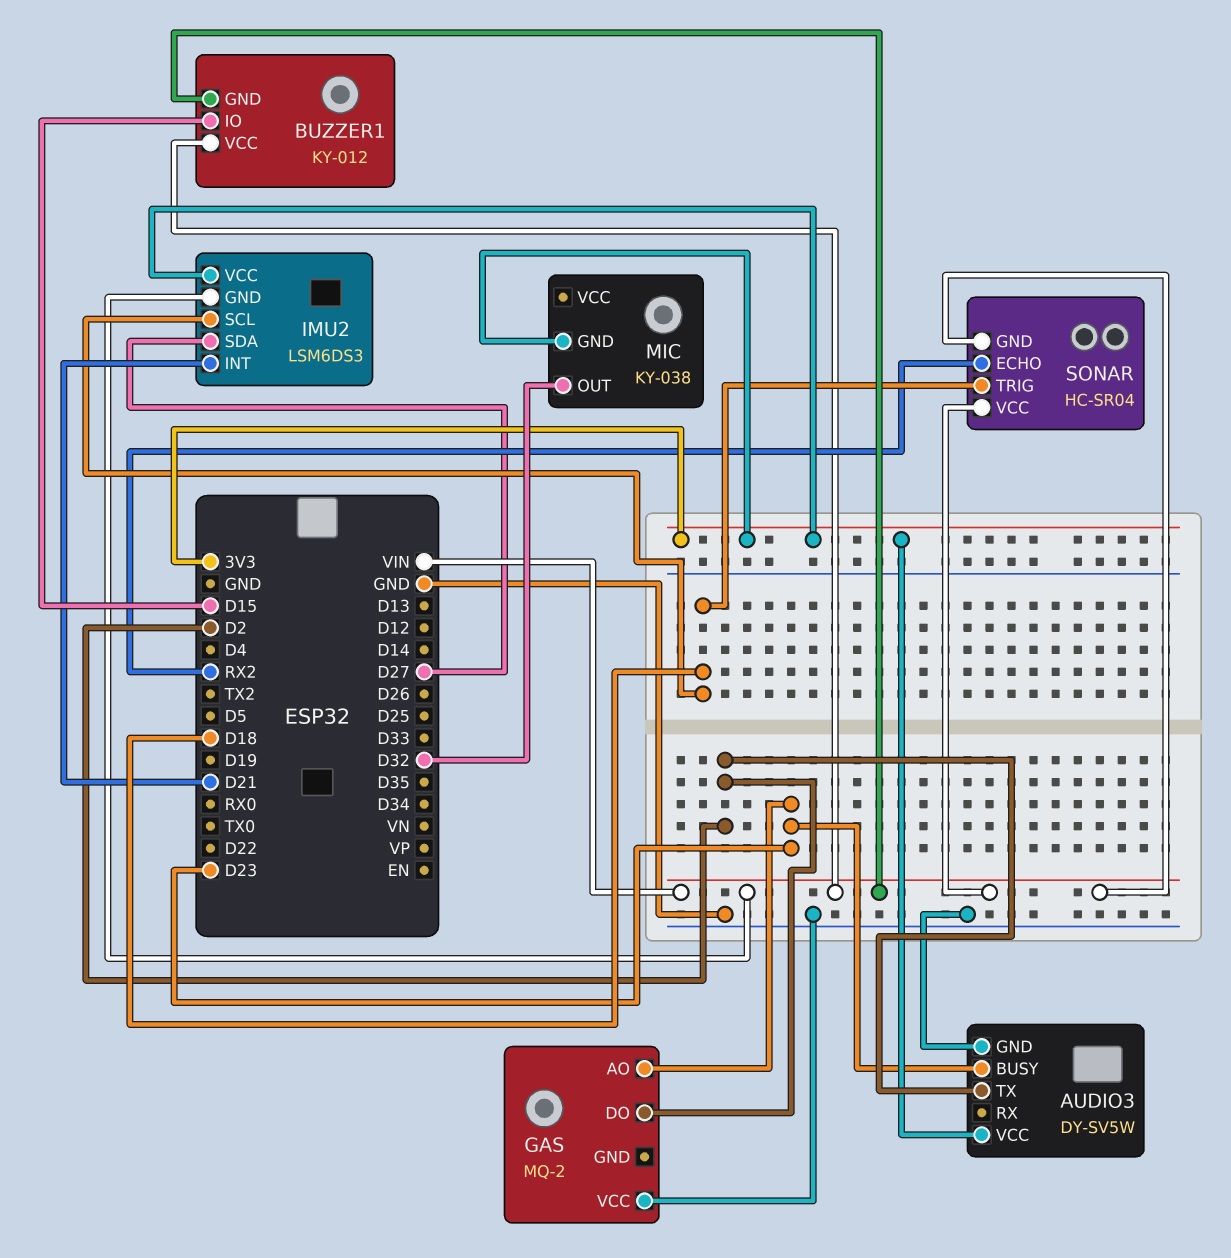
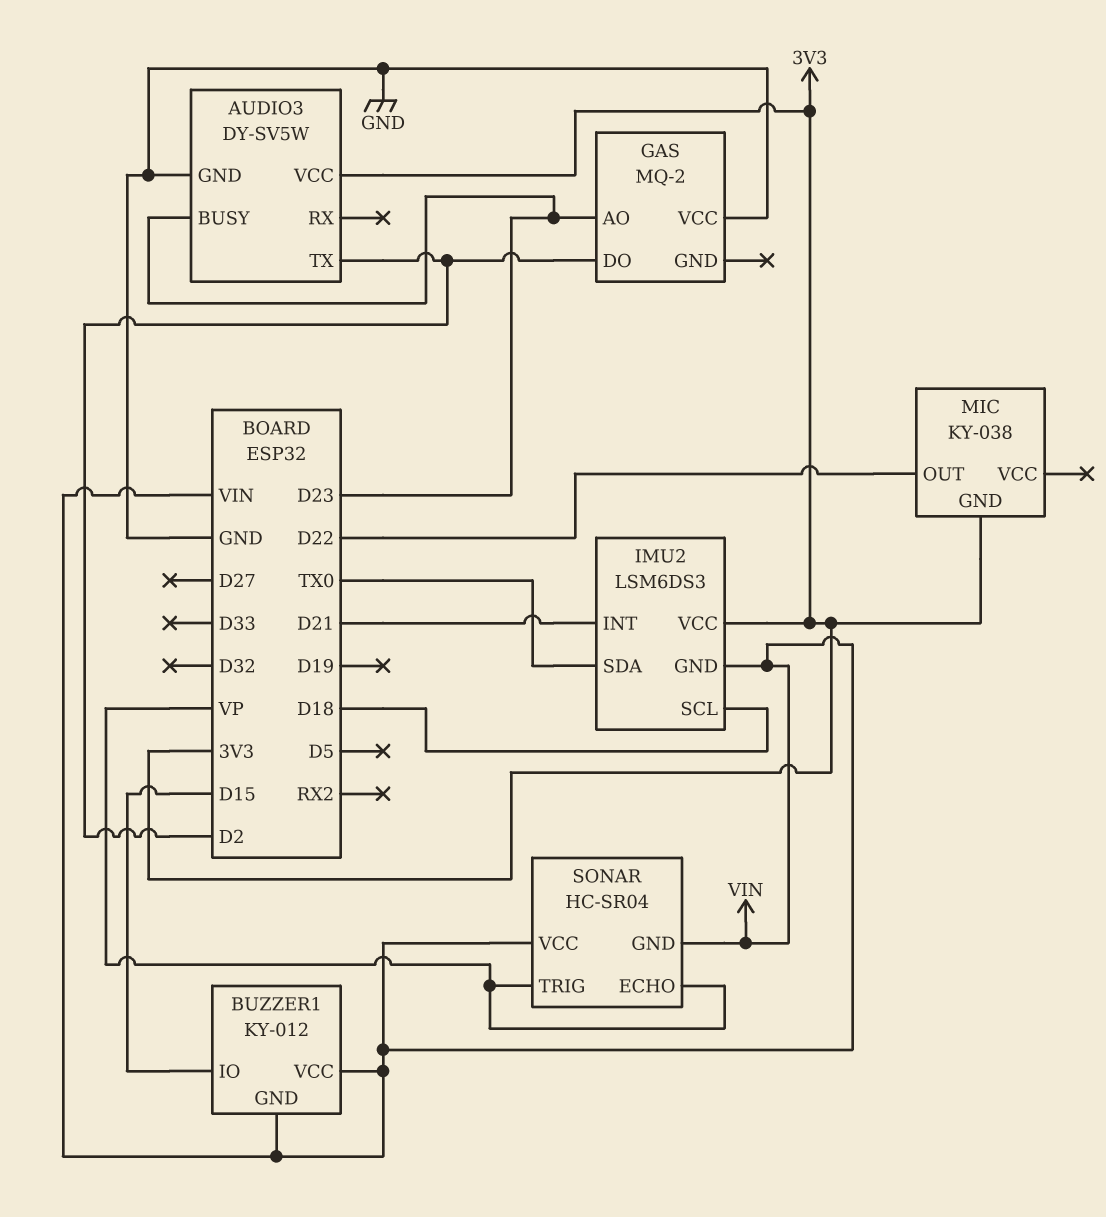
IMU2 pin SDA: D27 -> TX0
MIC pin OUT: D32 -> D22
SONAR pin ECHO: RX2 -> VP
SONAR pin TRIG: D18 -> VP

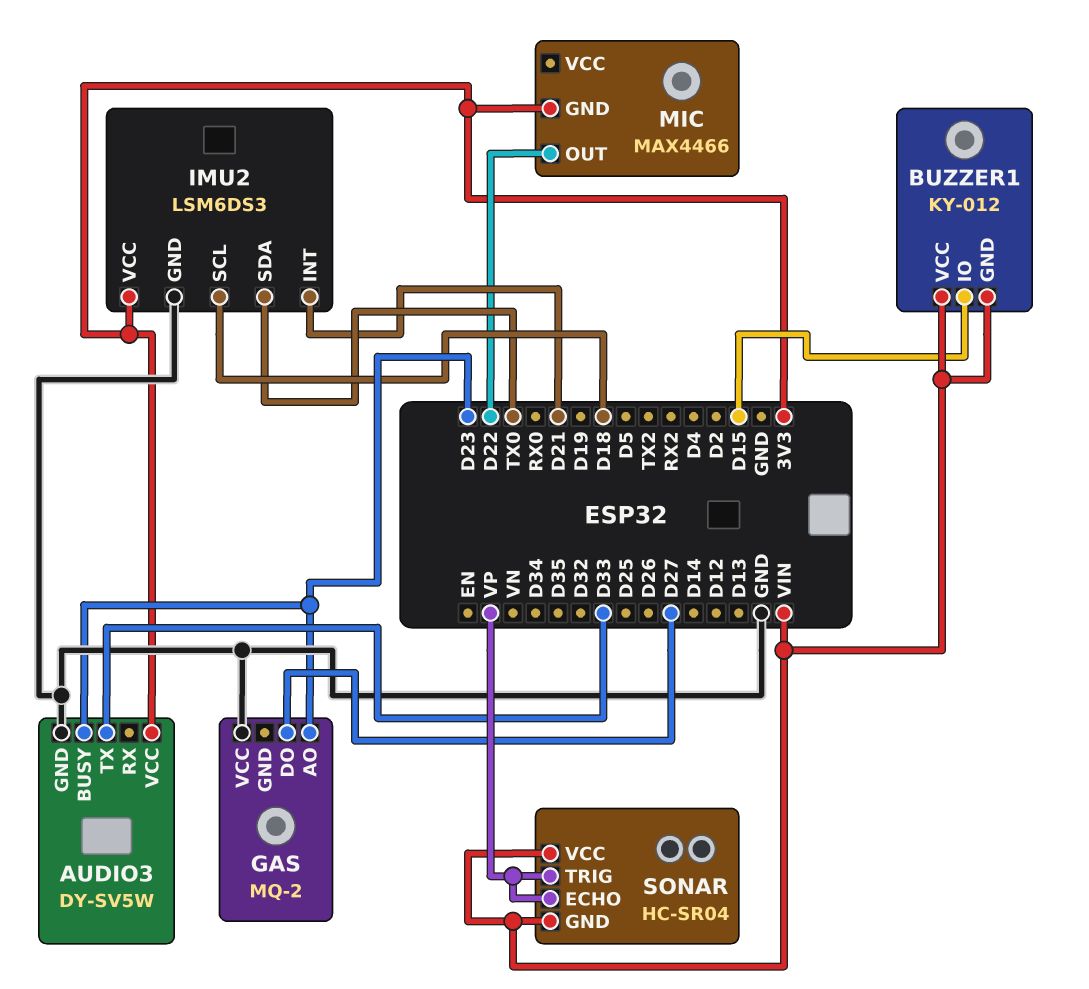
AUDIO3 pin TX: D2 -> D33
GAS pin DO: D2 -> D27
IMU2 pin GND: VIN -> GND
MIC: KY-038 -> MAX4466

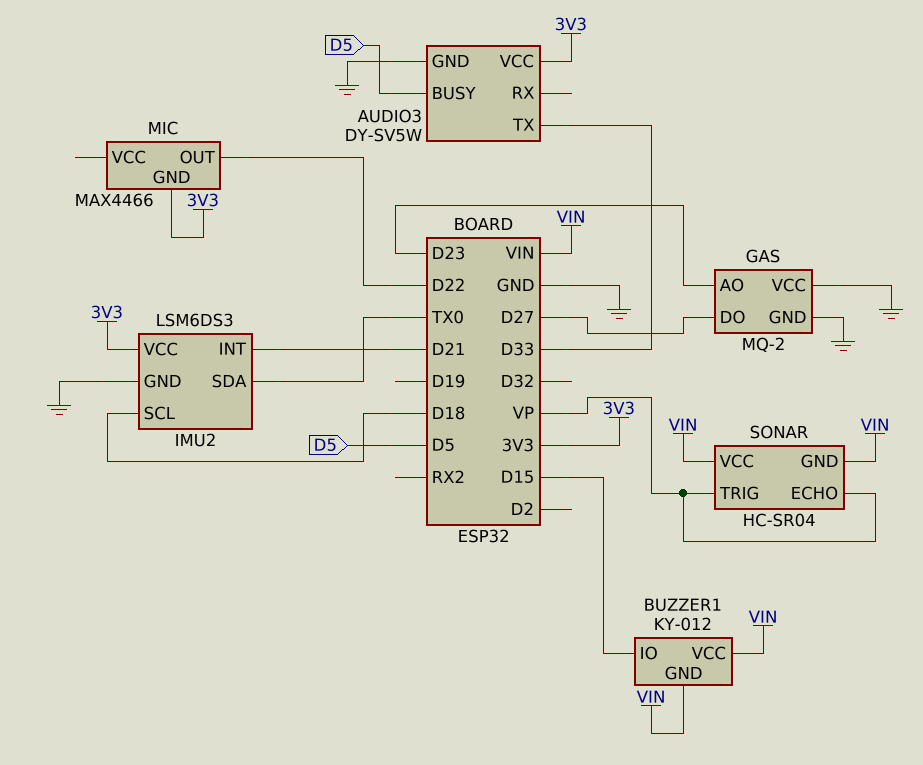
AUDIO3 pin BUSY: D23 -> D5
GAS pin GND: none -> GND

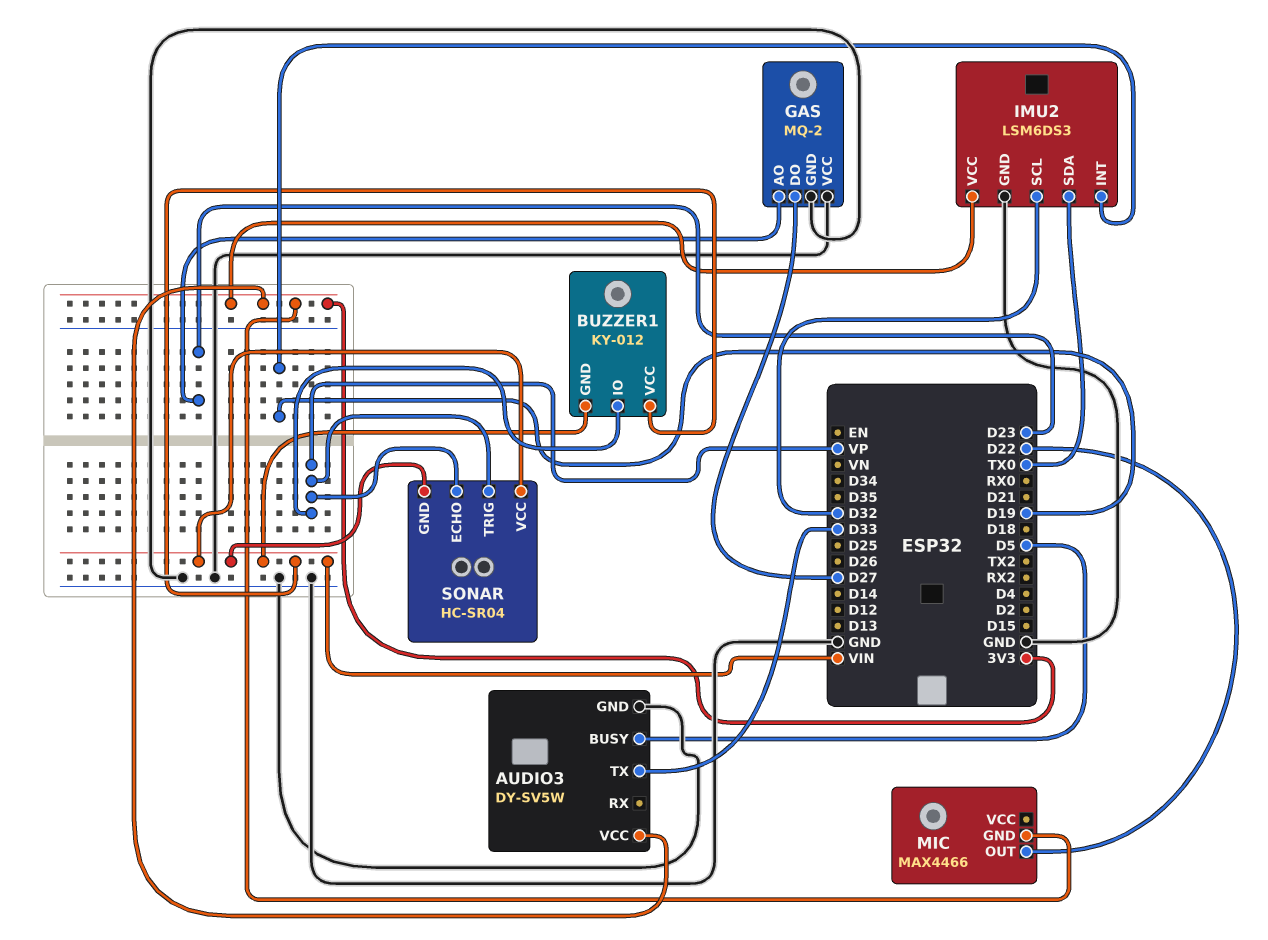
BUZZER1 pin IO: D15 -> VP
IMU2 pin INT: D21 -> D19
IMU2 pin SCL: D18 -> D32

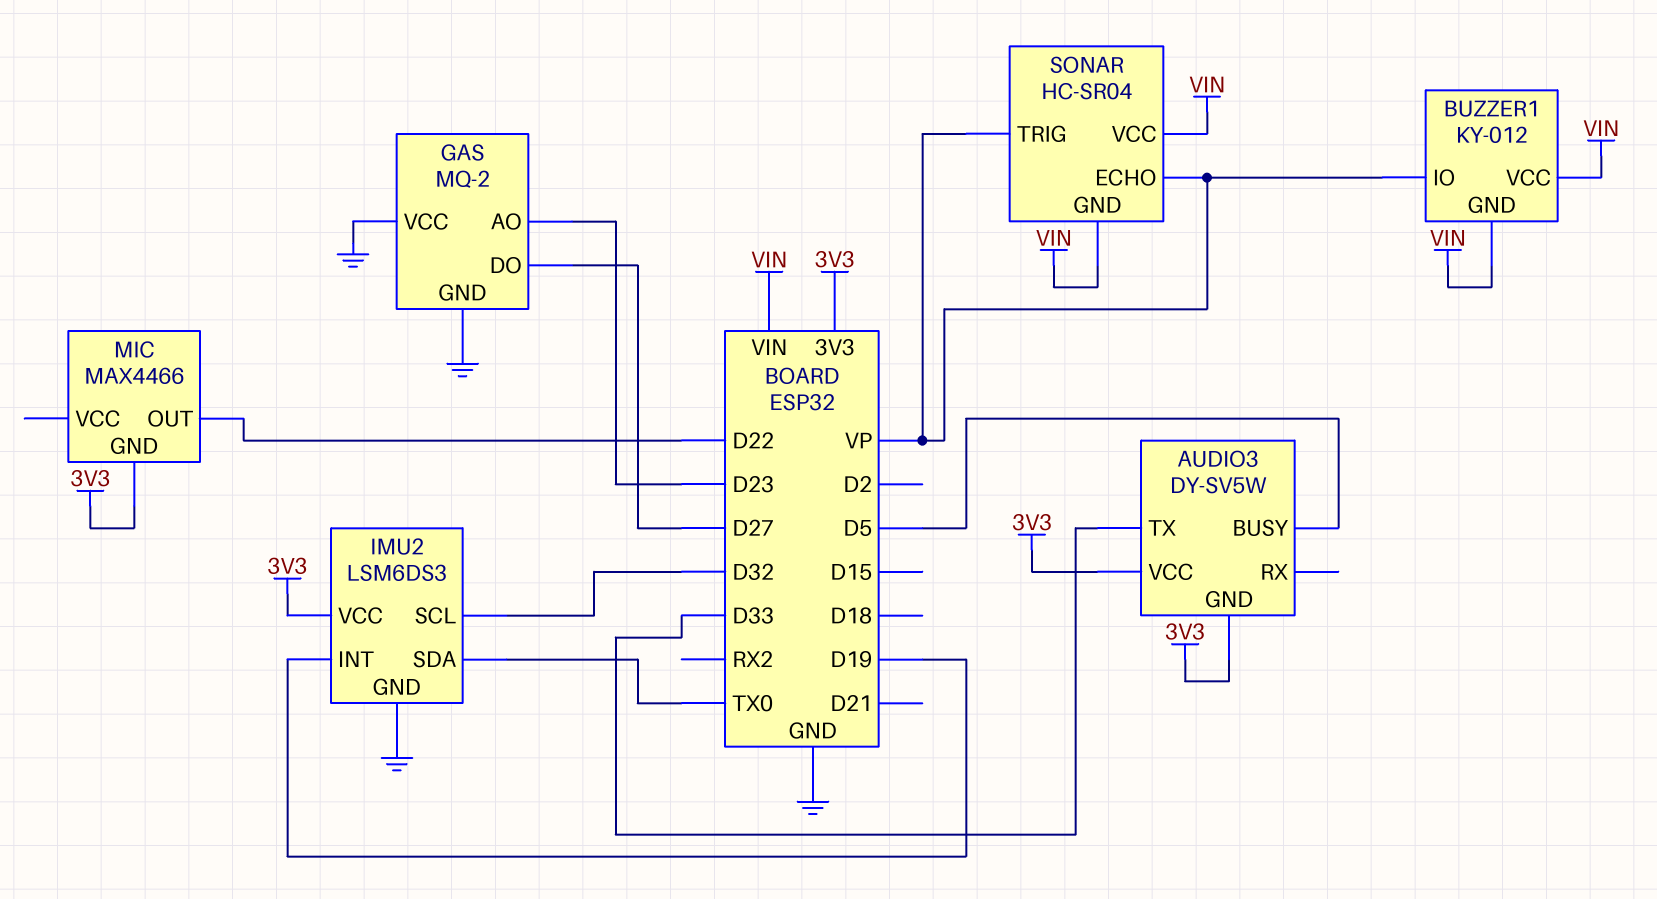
AUDIO3 pin GND: GND -> 3V3

